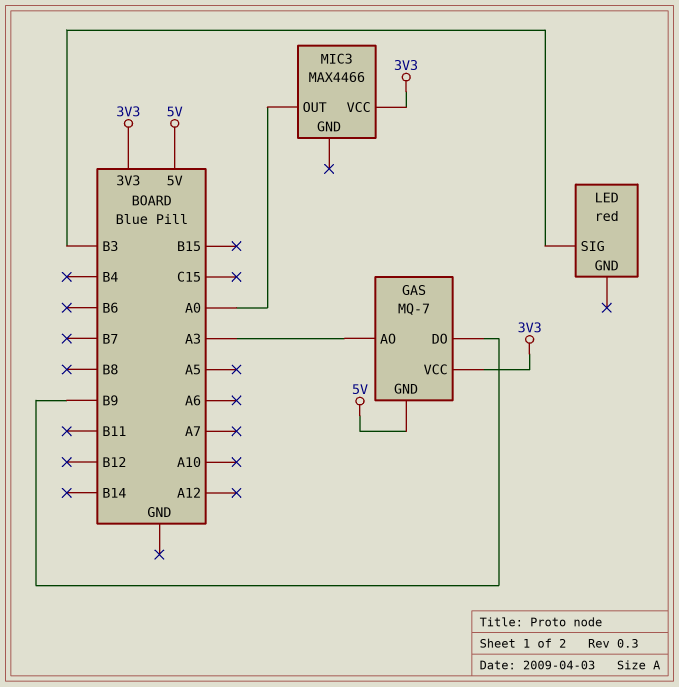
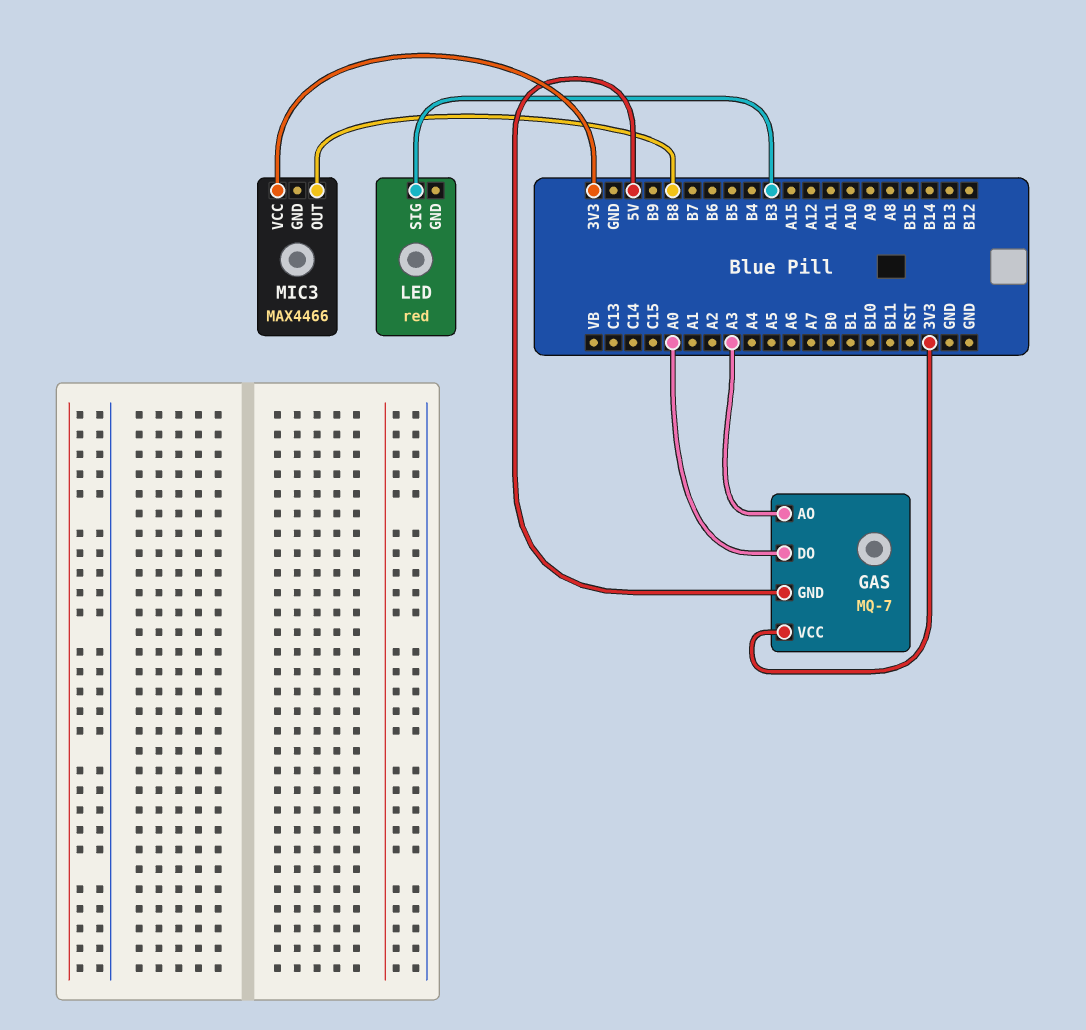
GAS pin DO: B9 -> A0
MIC3 pin OUT: A0 -> B8

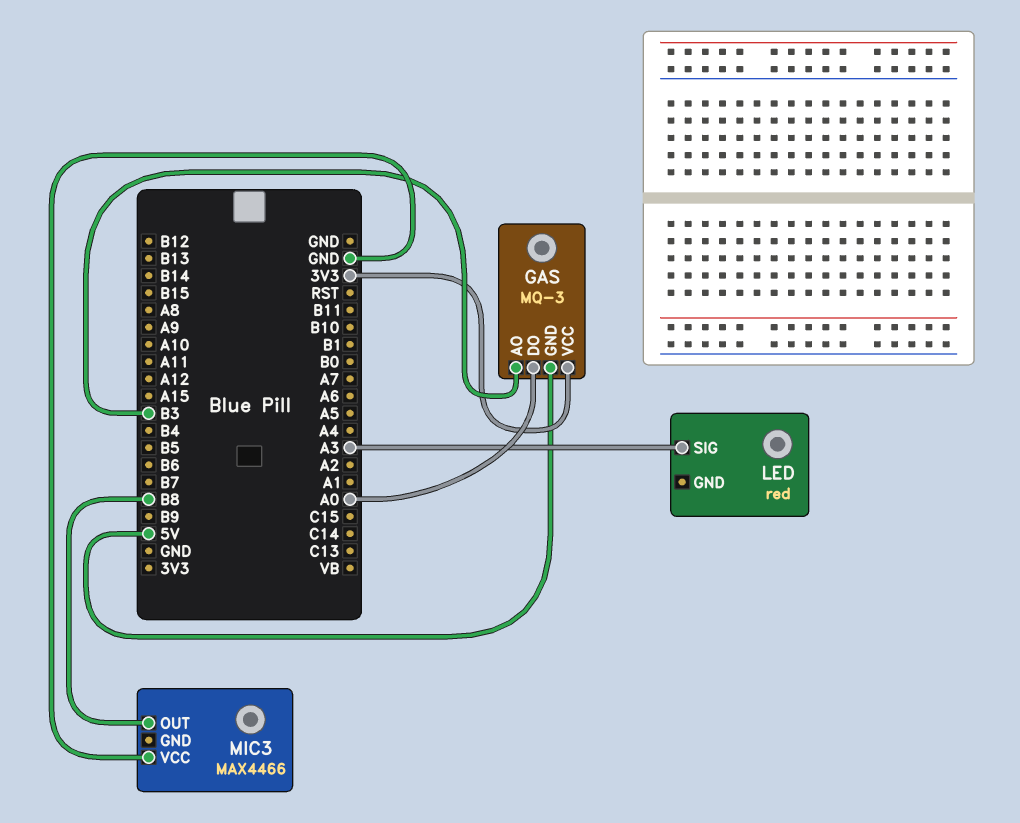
GAS: MQ-7 -> MQ-3
GAS pin AO: A3 -> B3
LED pin SIG: B3 -> A3
MIC3 pin VCC: 3V3 -> GND

